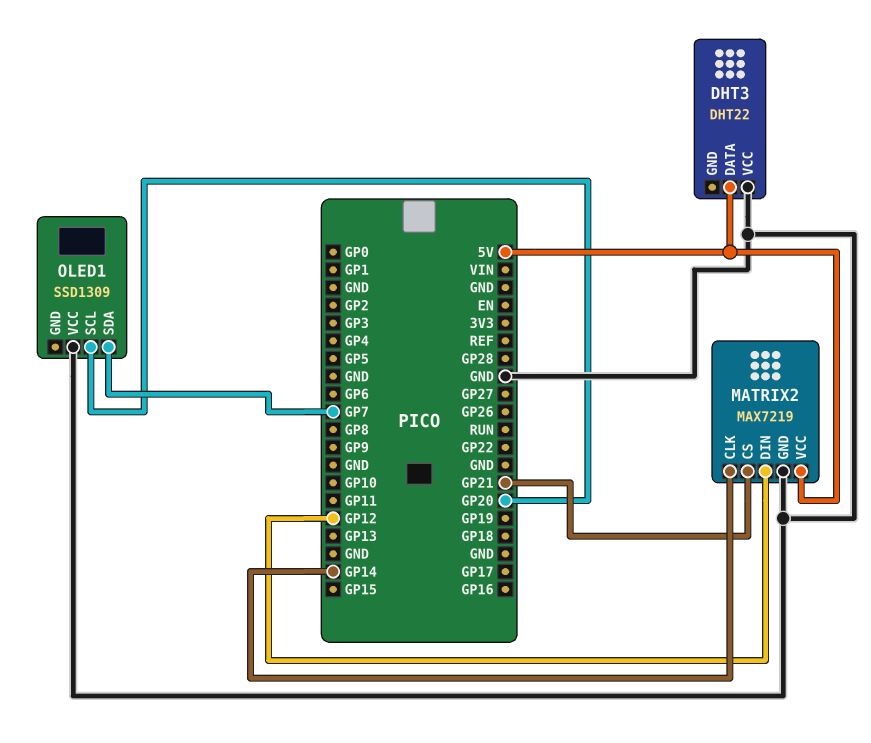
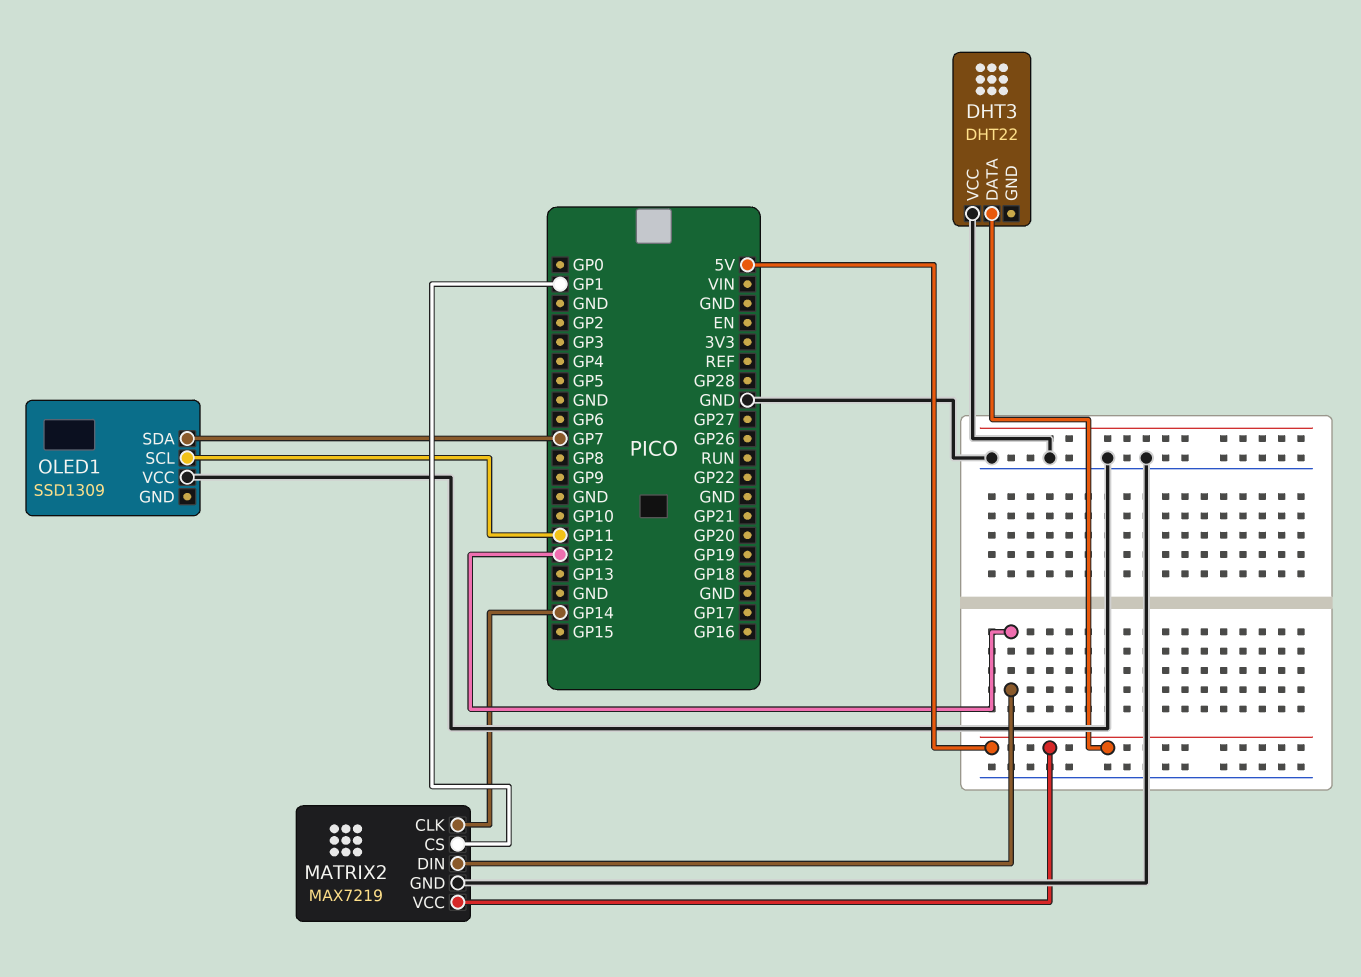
MATRIX2 pin CS: GP21 -> GP1
OLED1 pin SCL: GP20 -> GP11

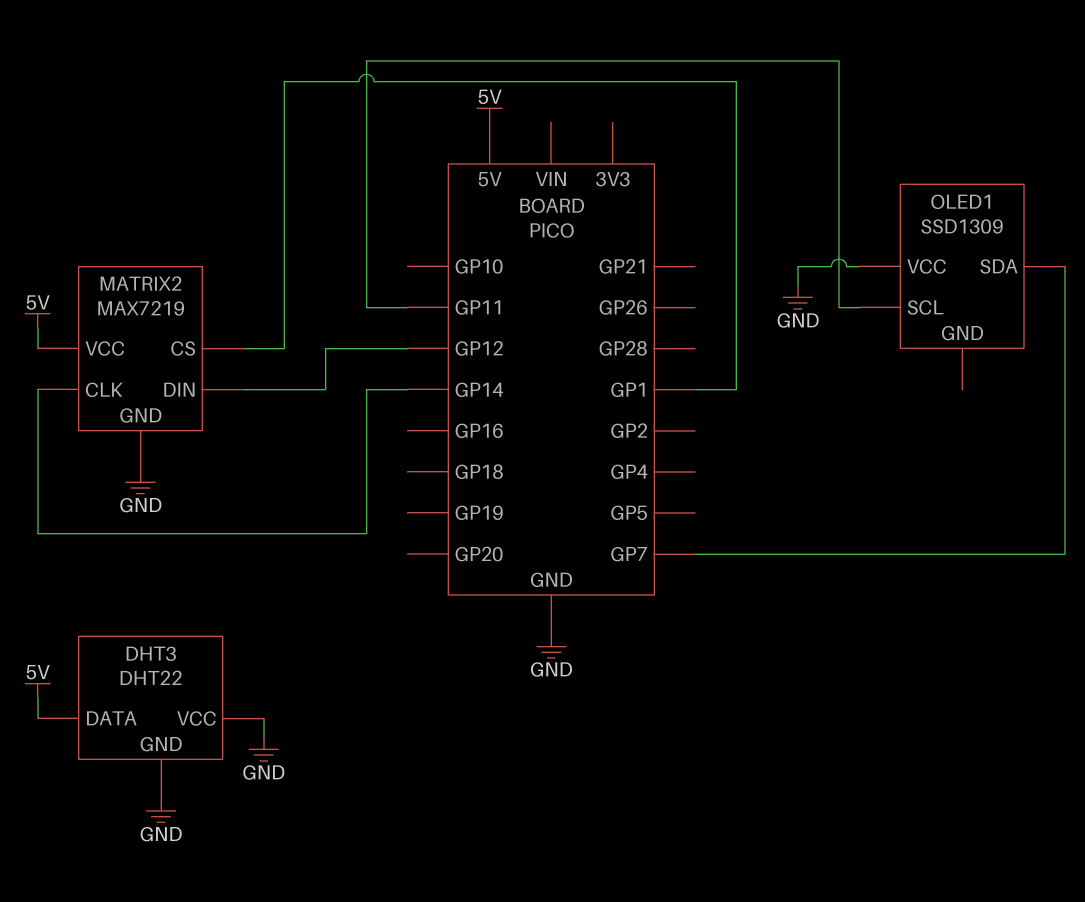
DHT3 pin GND: none -> GND

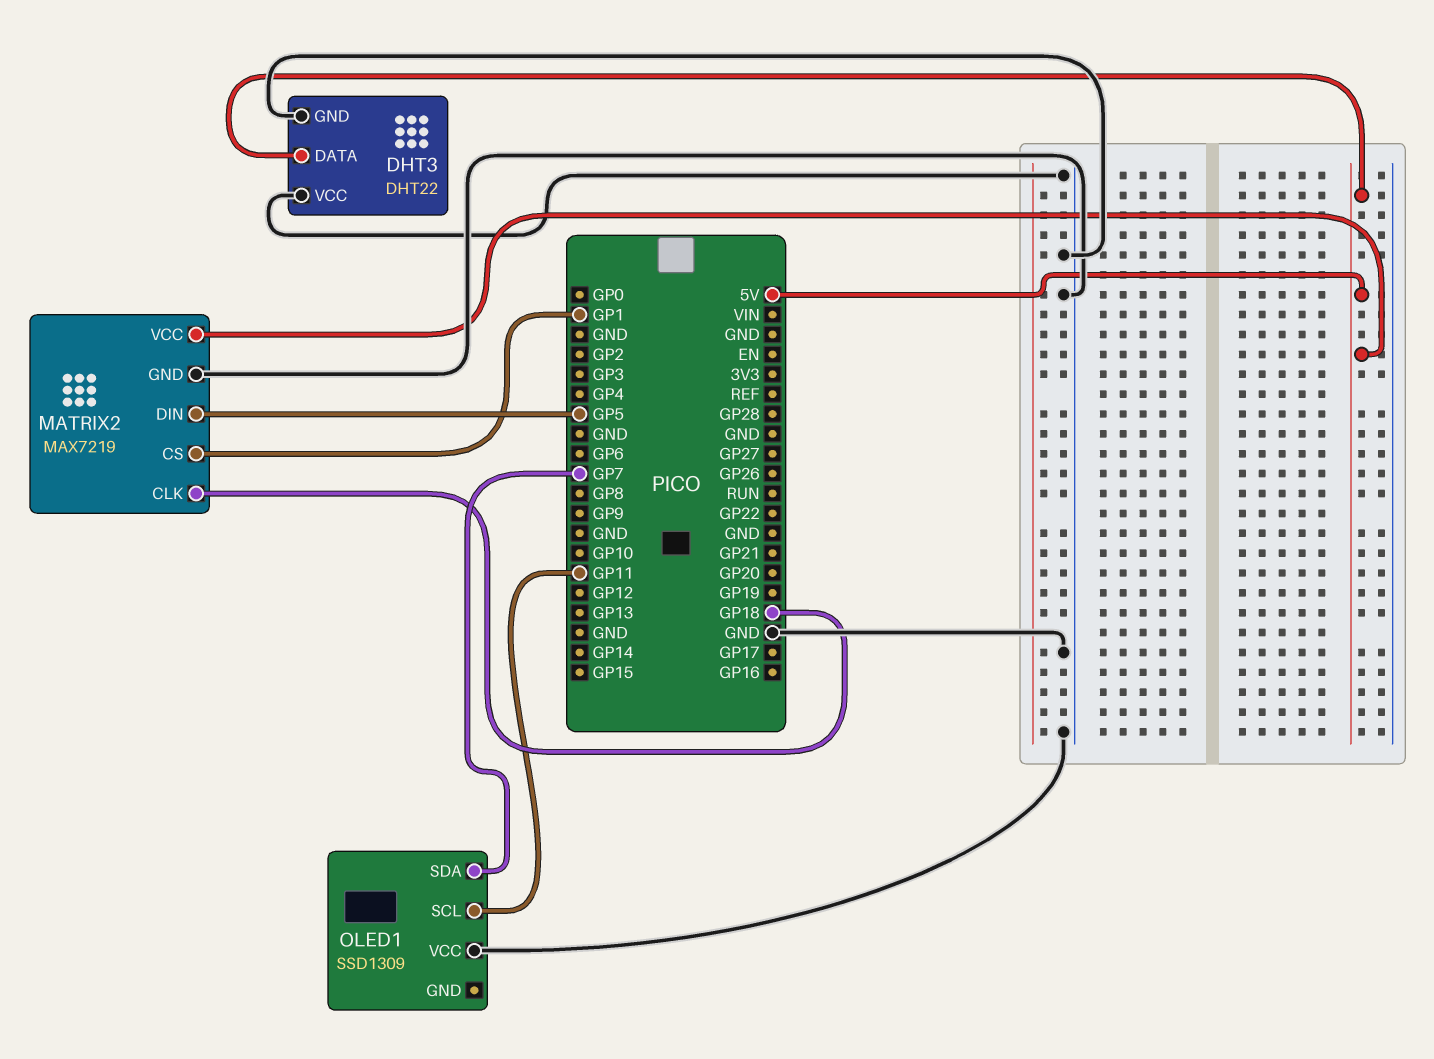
MATRIX2 pin CLK: GP14 -> GP18
MATRIX2 pin DIN: GP12 -> GP5

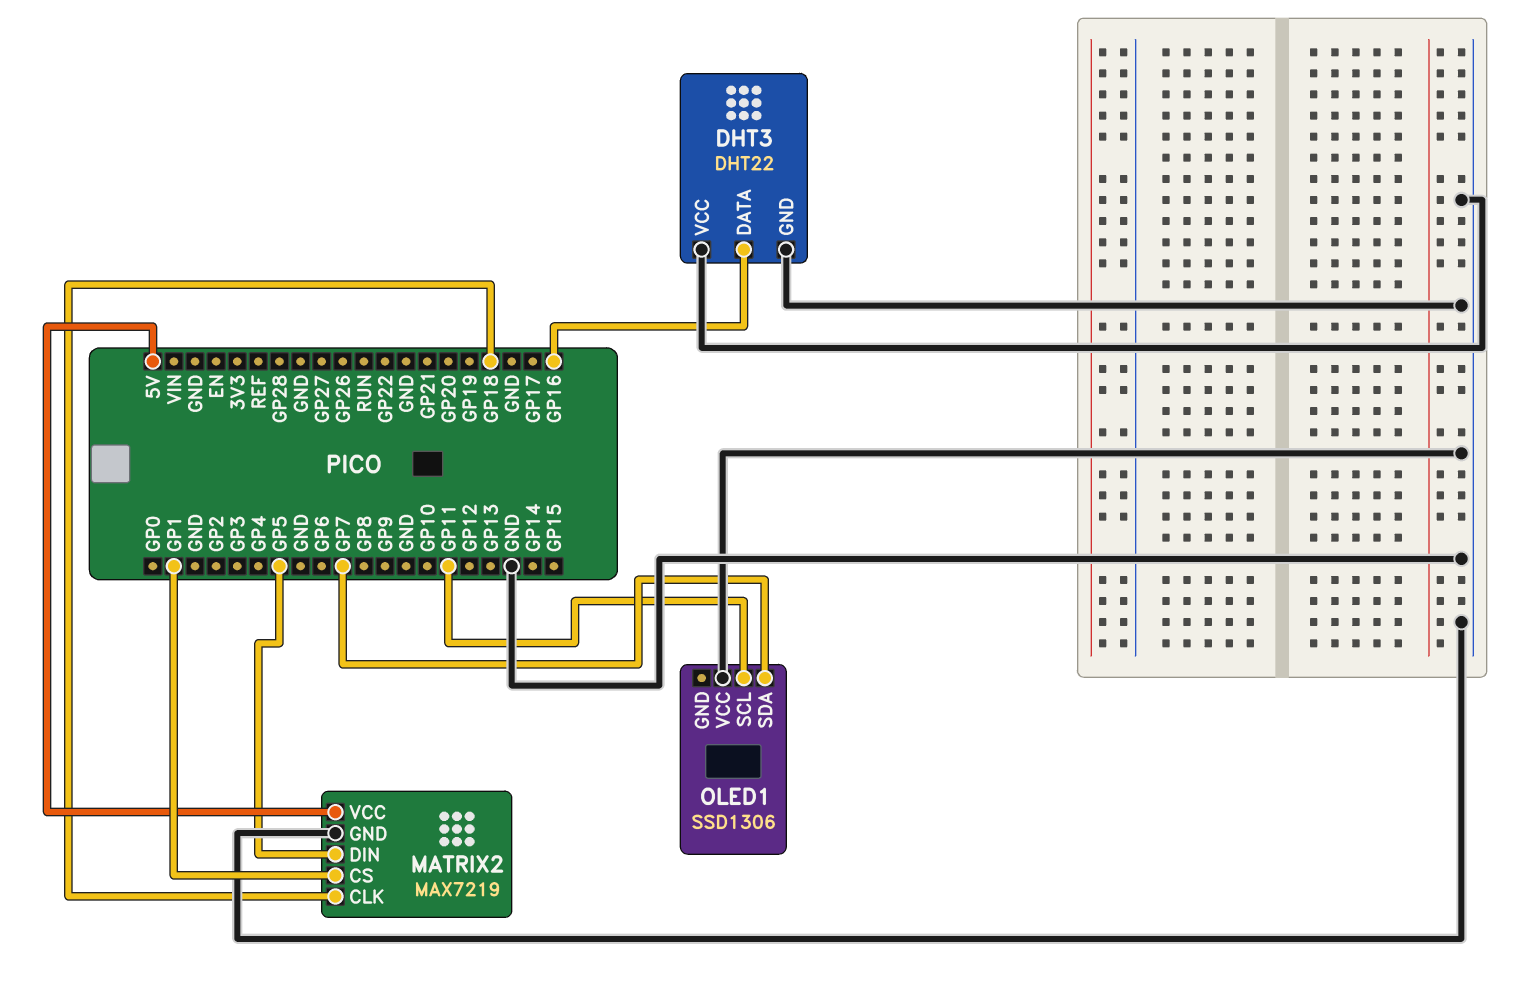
DHT3 pin DATA: 5V -> GP16
OLED1: SSD1309 -> SSD1306

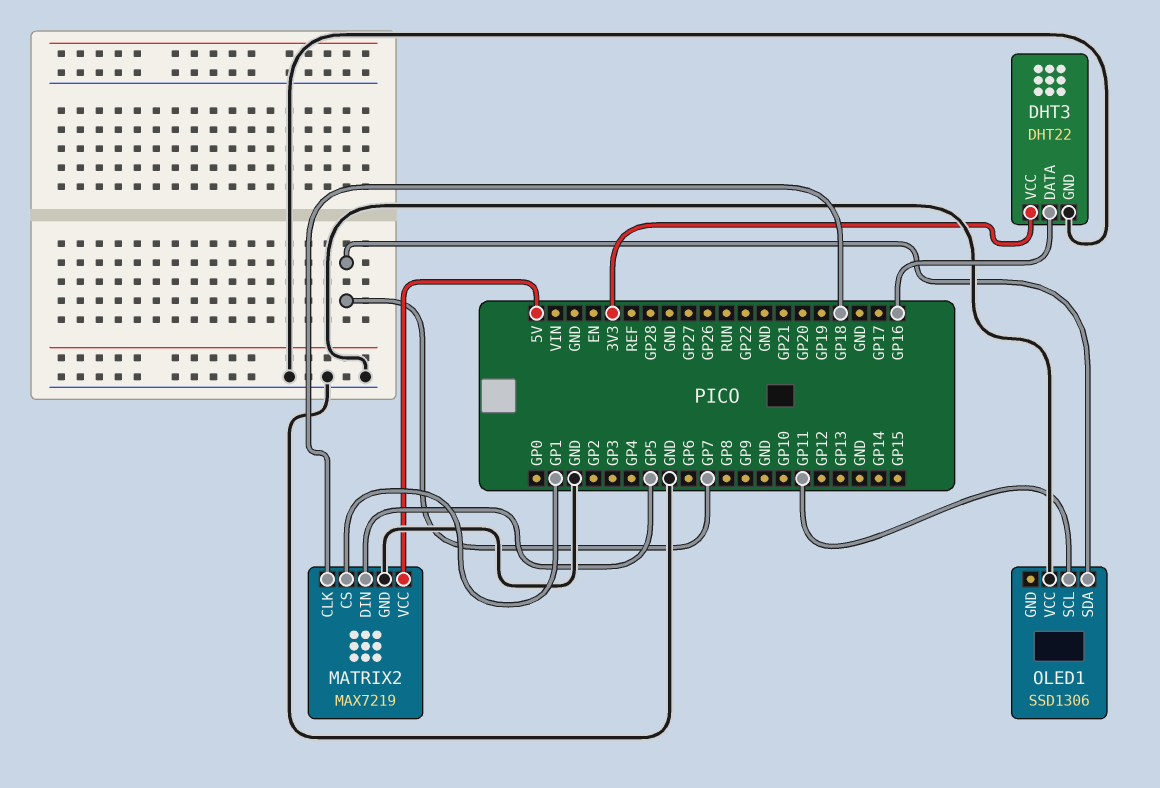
DHT3 pin VCC: GND -> 3V3

